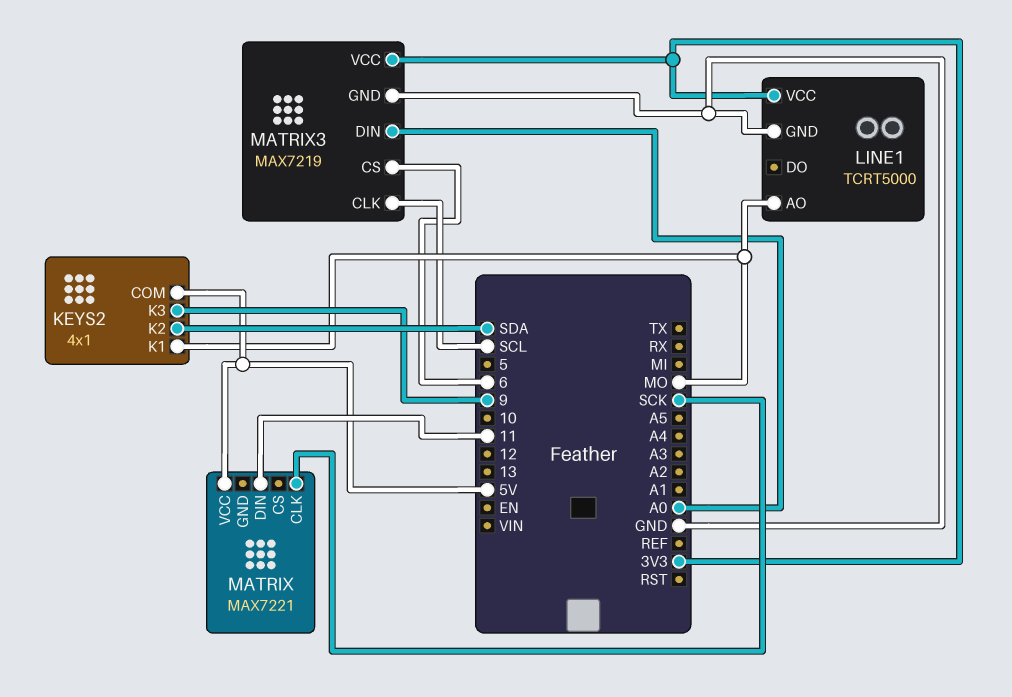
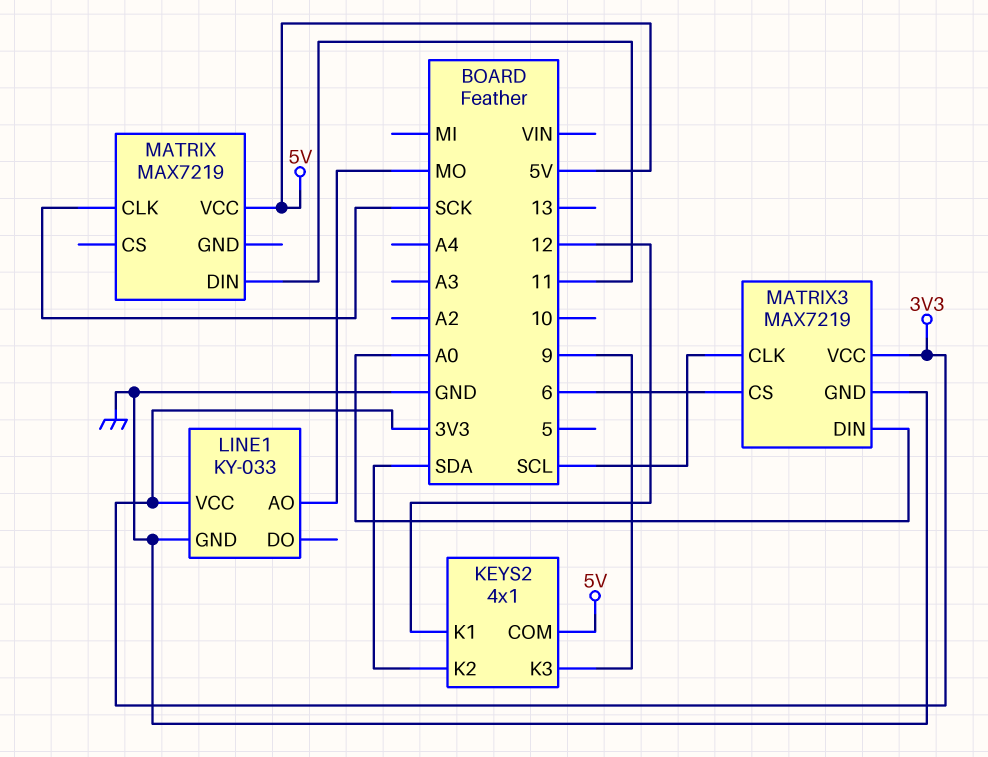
KEYS2 pin K1: MO -> 12
LINE1: TCRT5000 -> KY-033
MATRIX: MAX7221 -> MAX7219

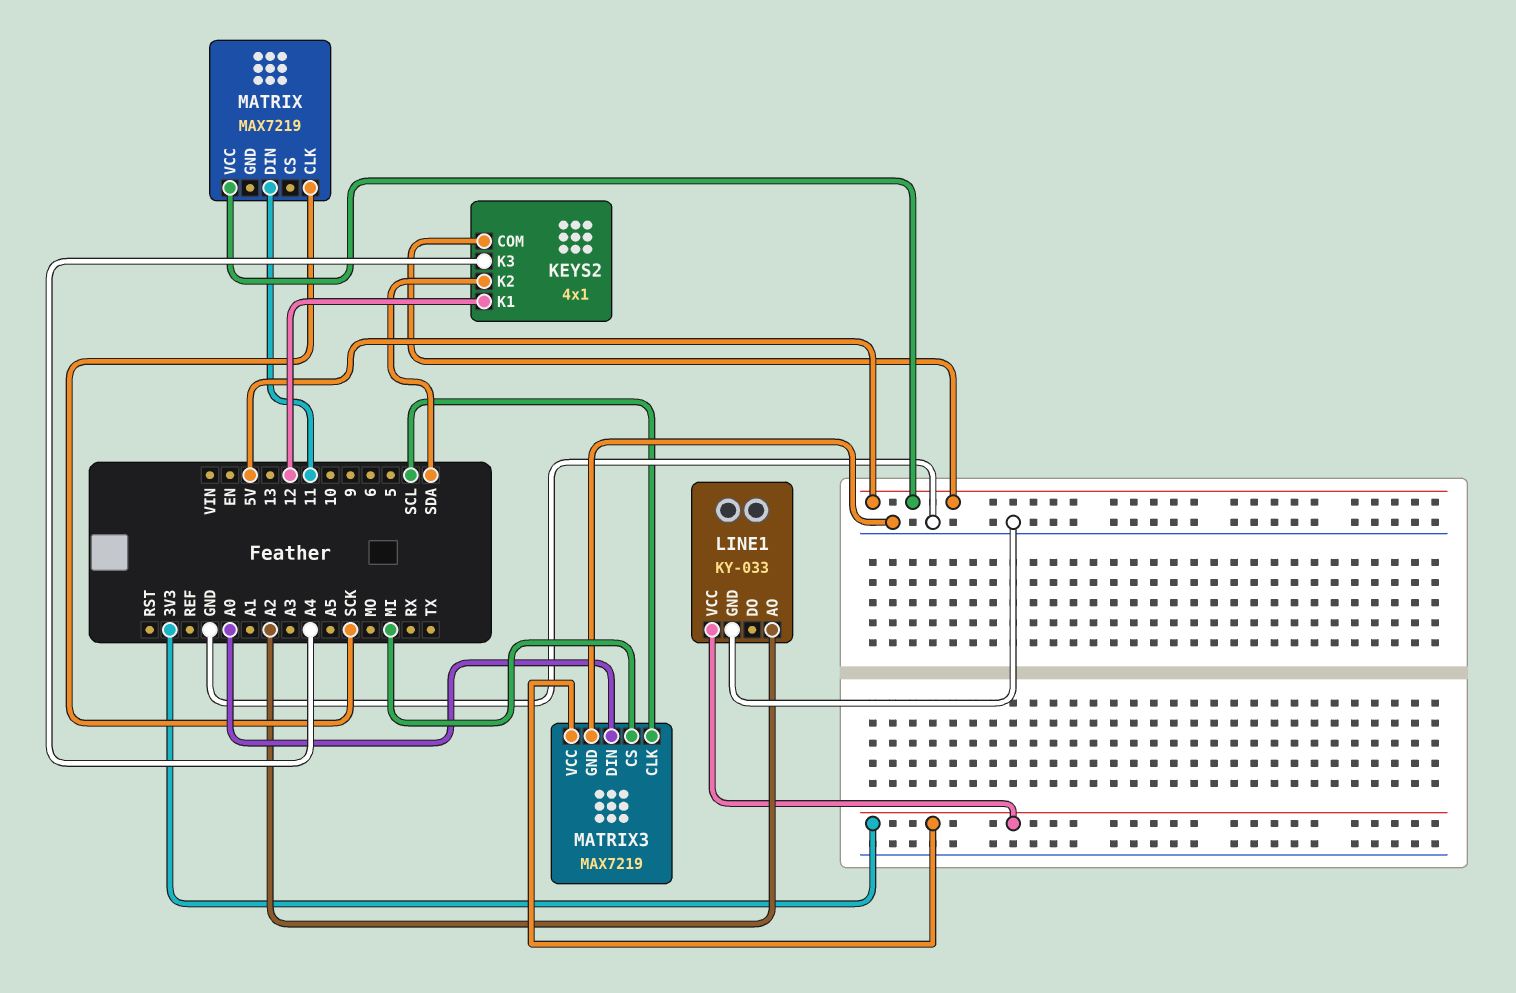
KEYS2 pin K3: 9 -> A4
LINE1 pin AO: MO -> A2
MATRIX3 pin CS: 6 -> MI

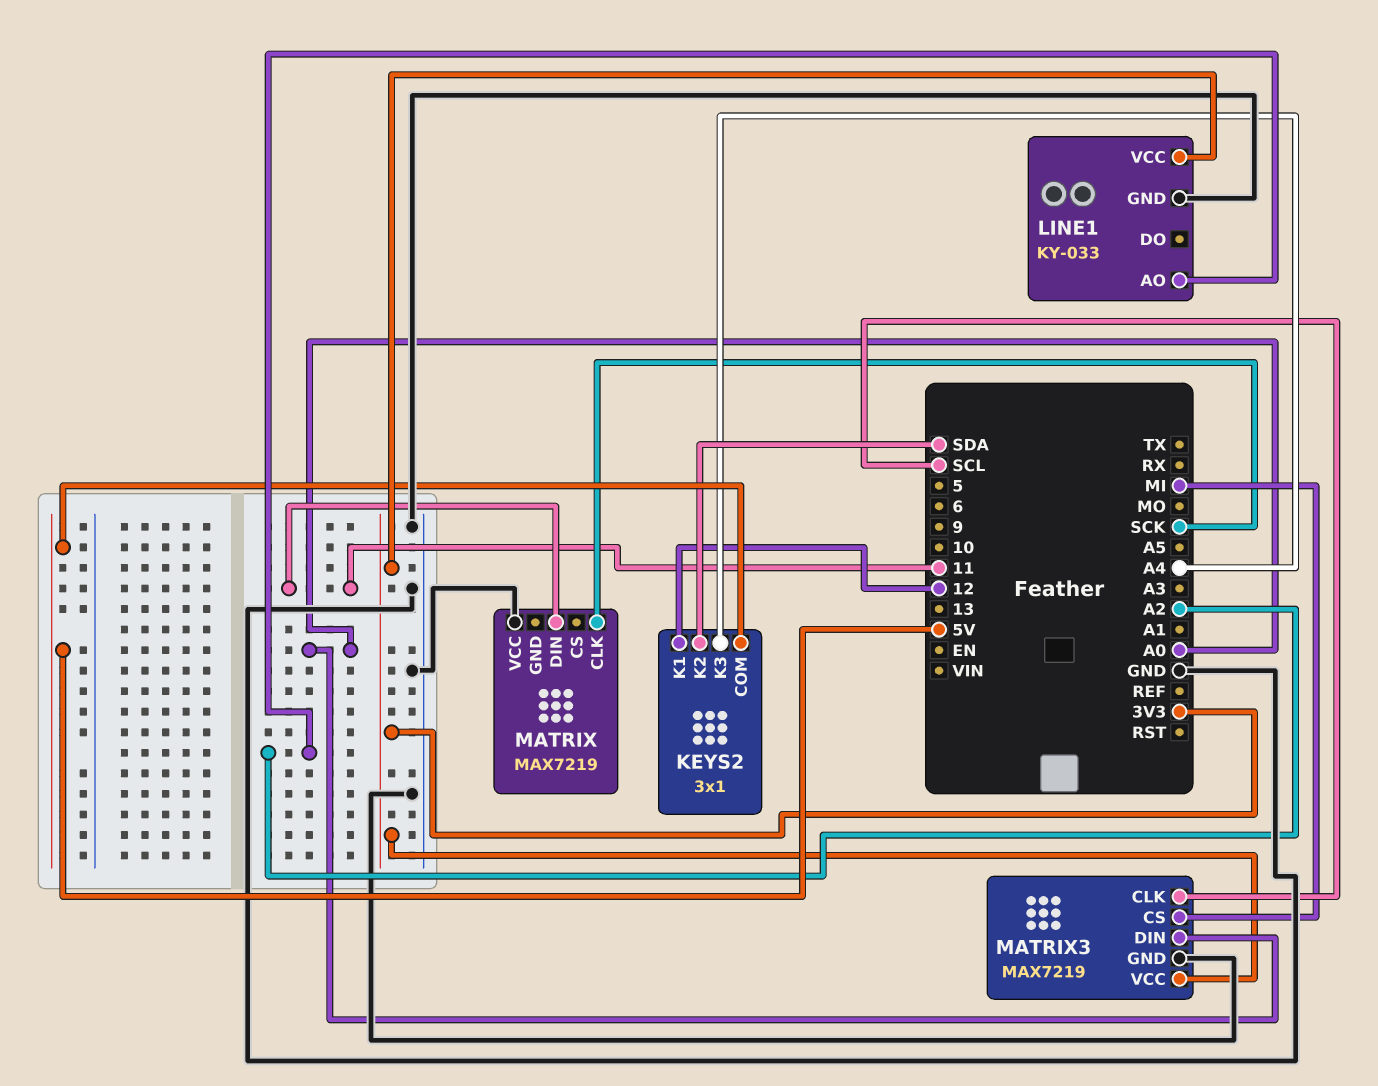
KEYS2: 4x1 -> 3x1
MATRIX pin VCC: 5V -> GND

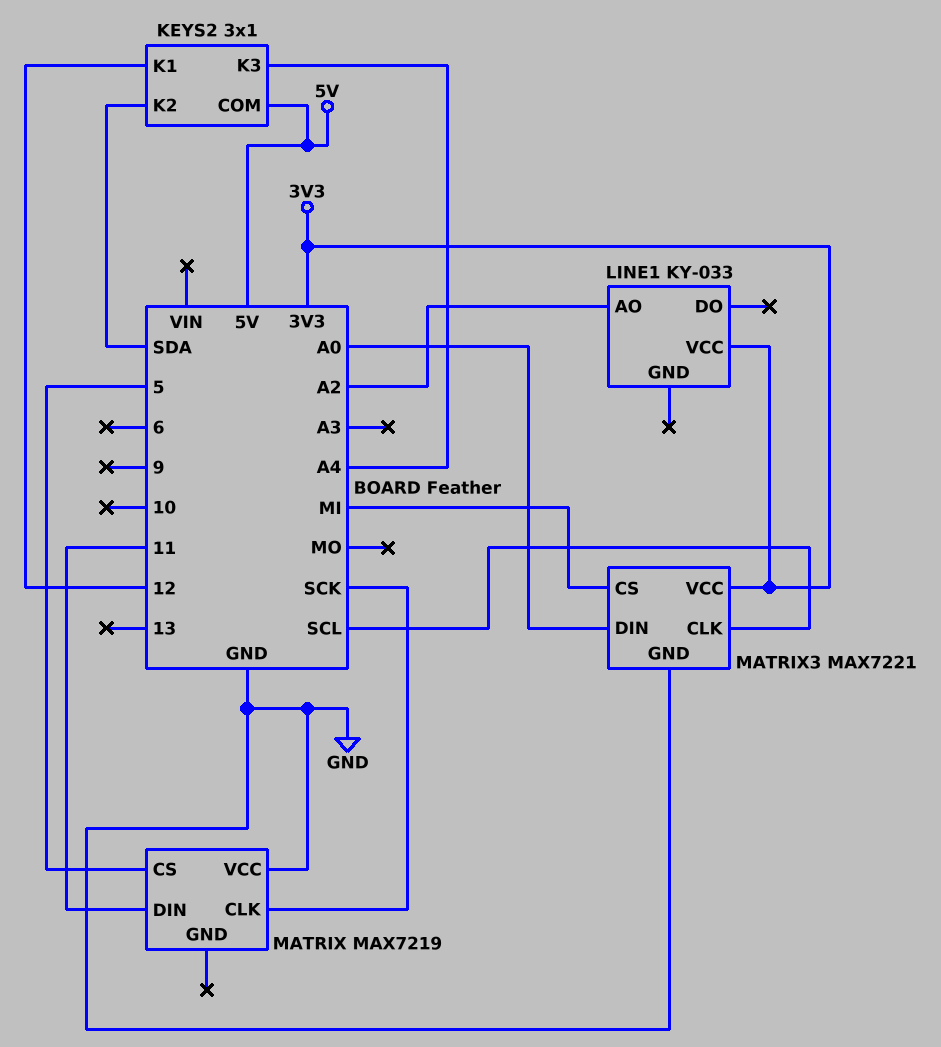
LINE1 pin GND: GND -> none
MATRIX pin CS: none -> 5
MATRIX3: MAX7219 -> MAX7221

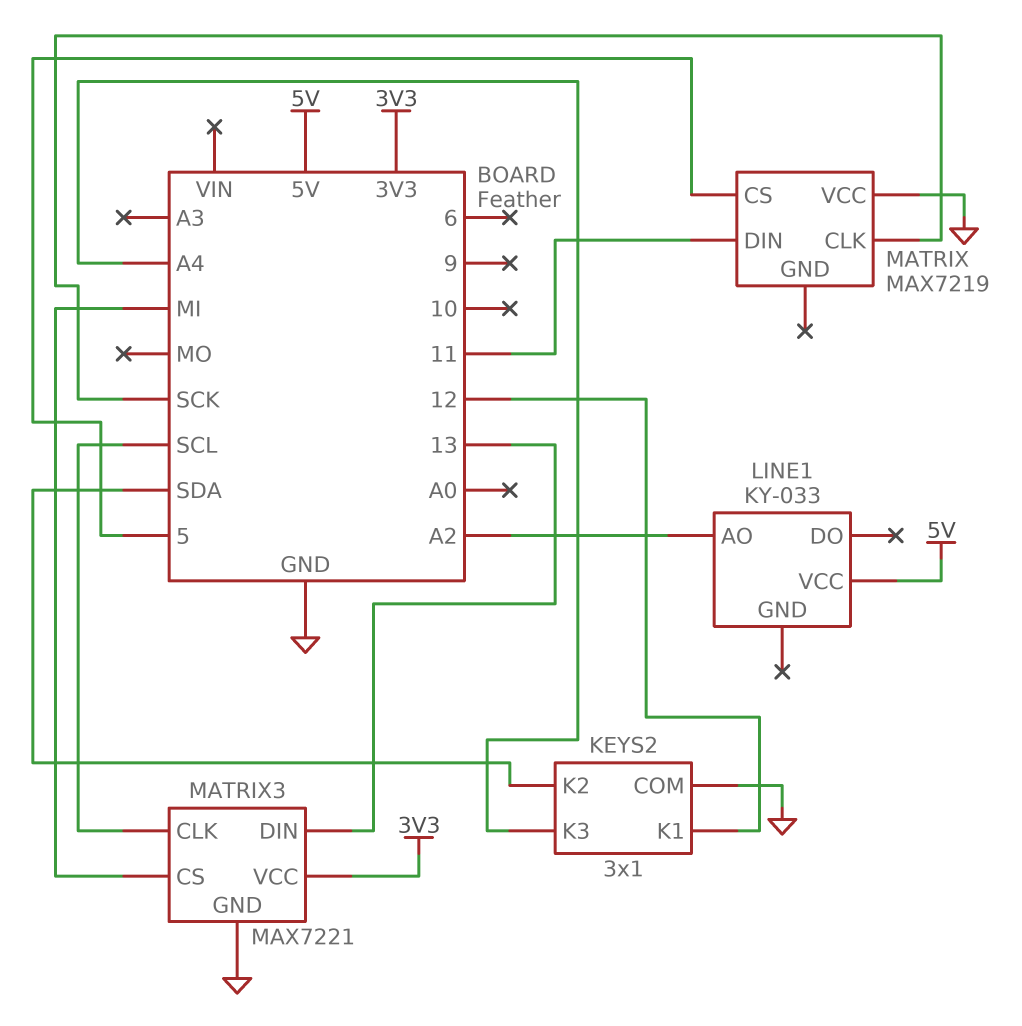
KEYS2 pin COM: 5V -> GND
LINE1 pin VCC: 3V3 -> 5V
MATRIX3 pin DIN: A0 -> 13

